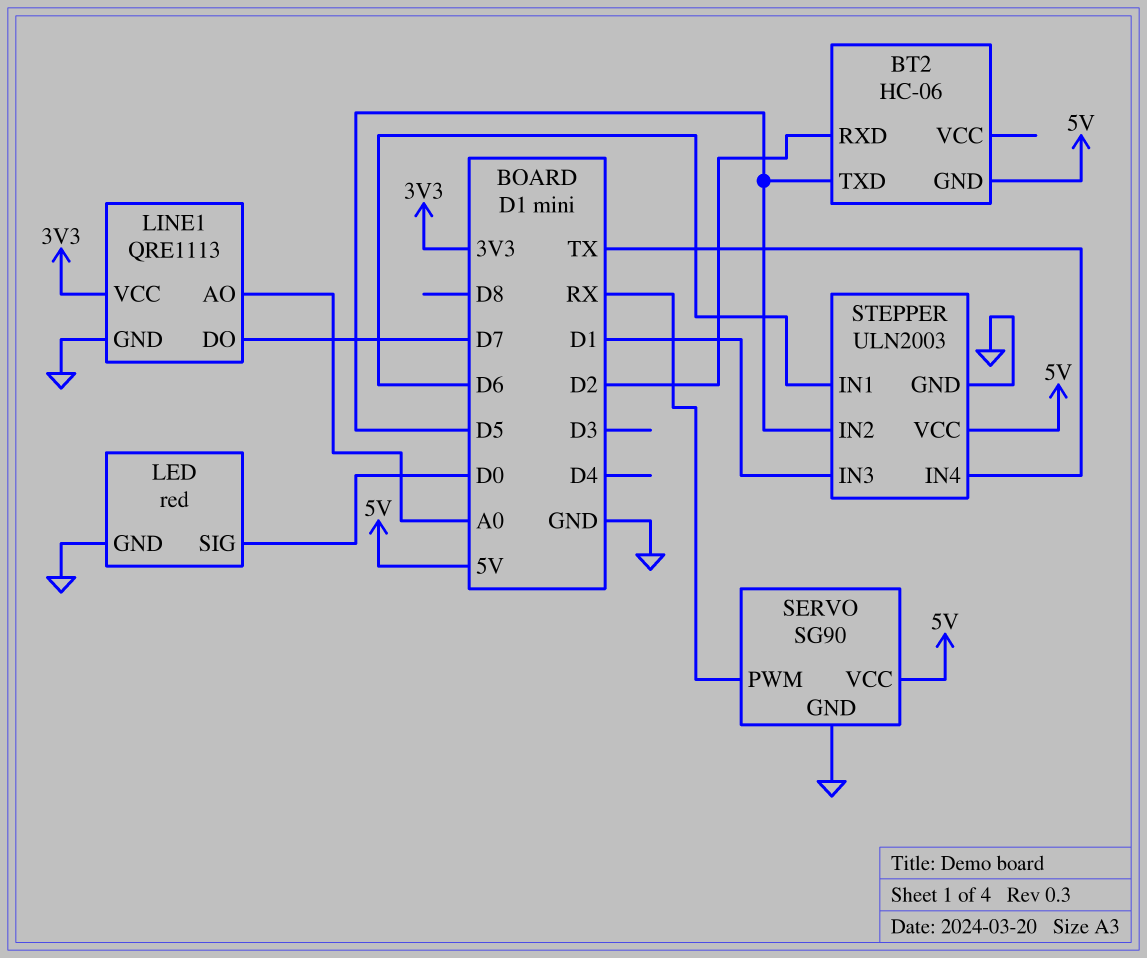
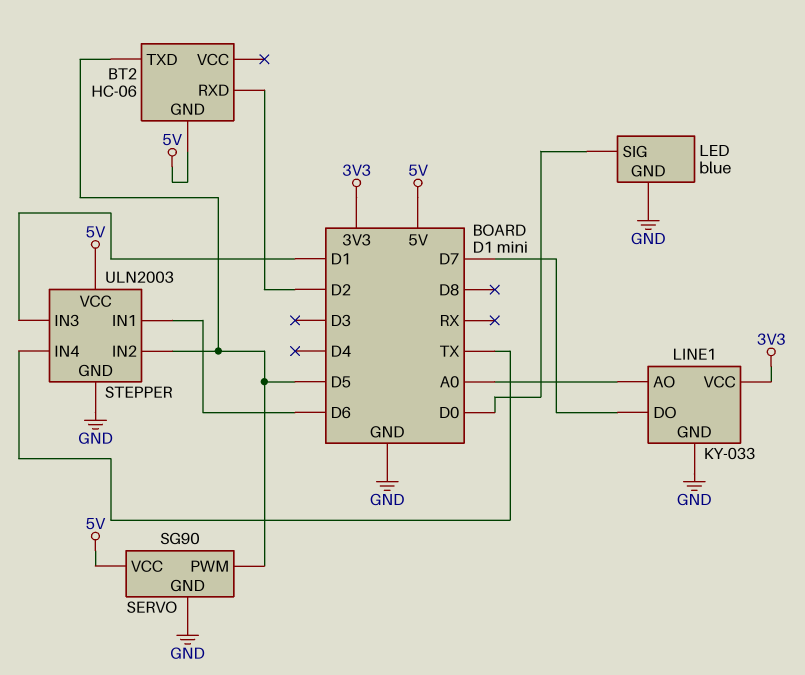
LED: red -> blue
LINE1: QRE1113 -> KY-033
SERVO pin PWM: RX -> D5

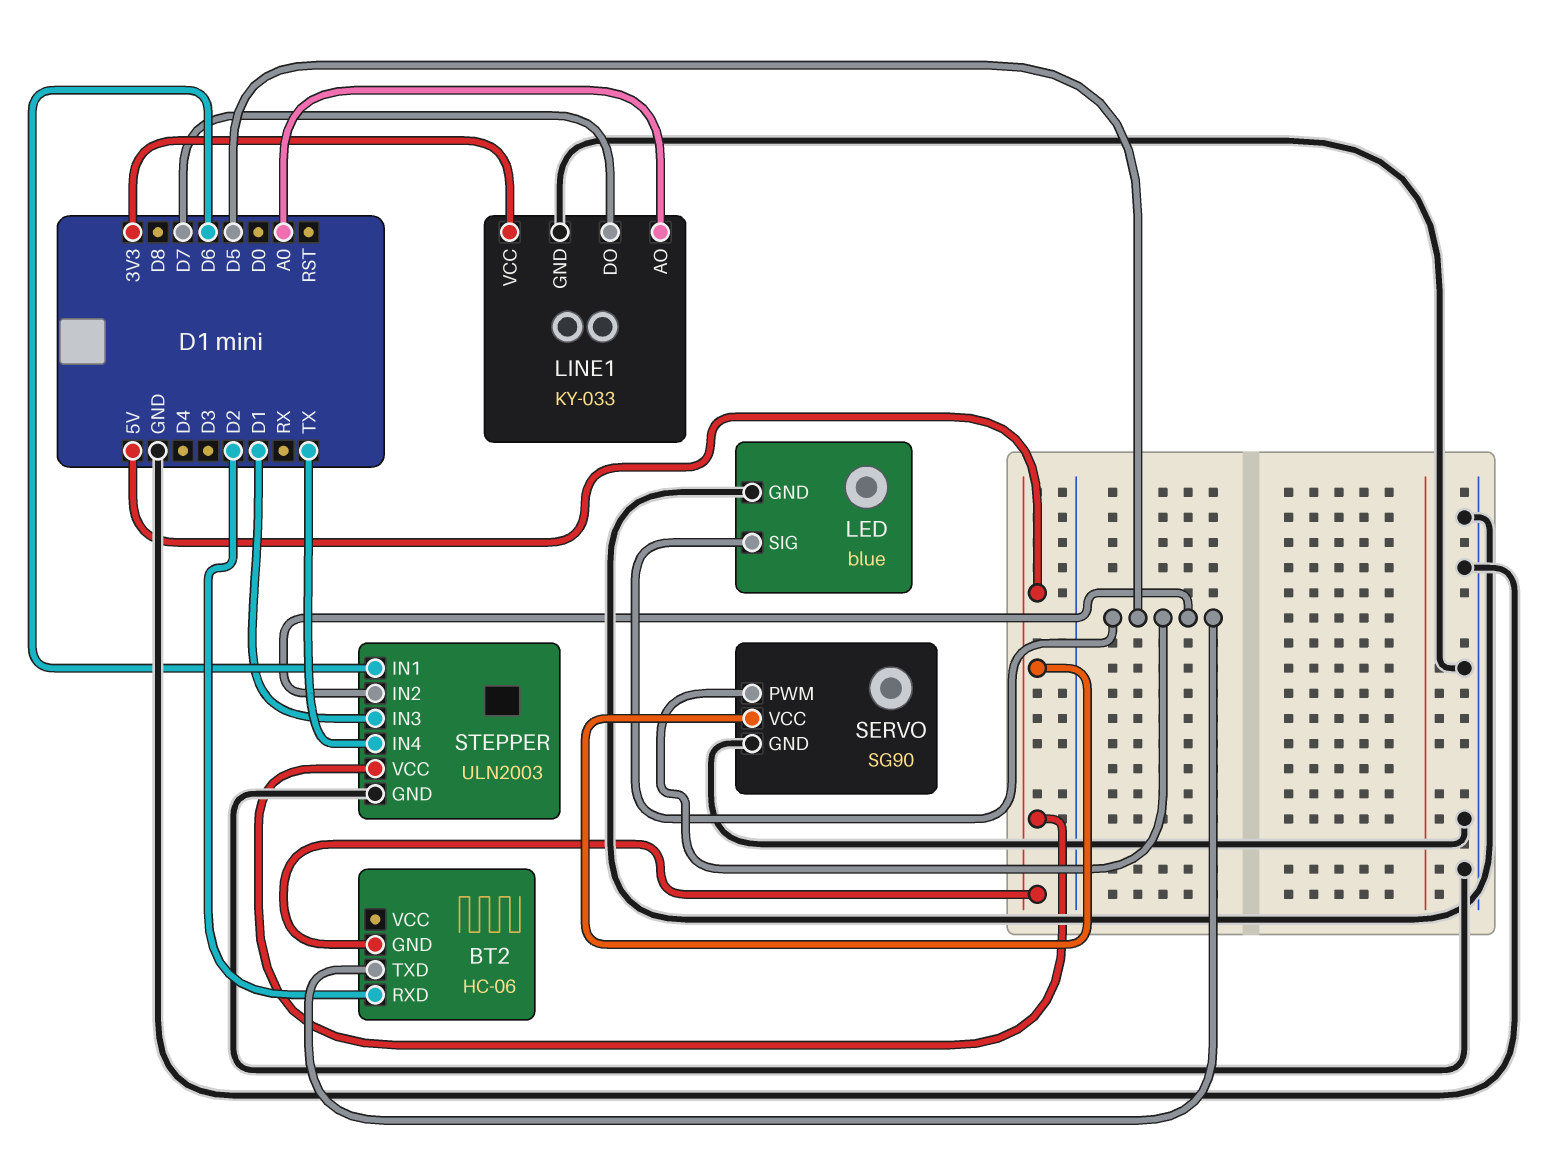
LED pin SIG: D0 -> D5

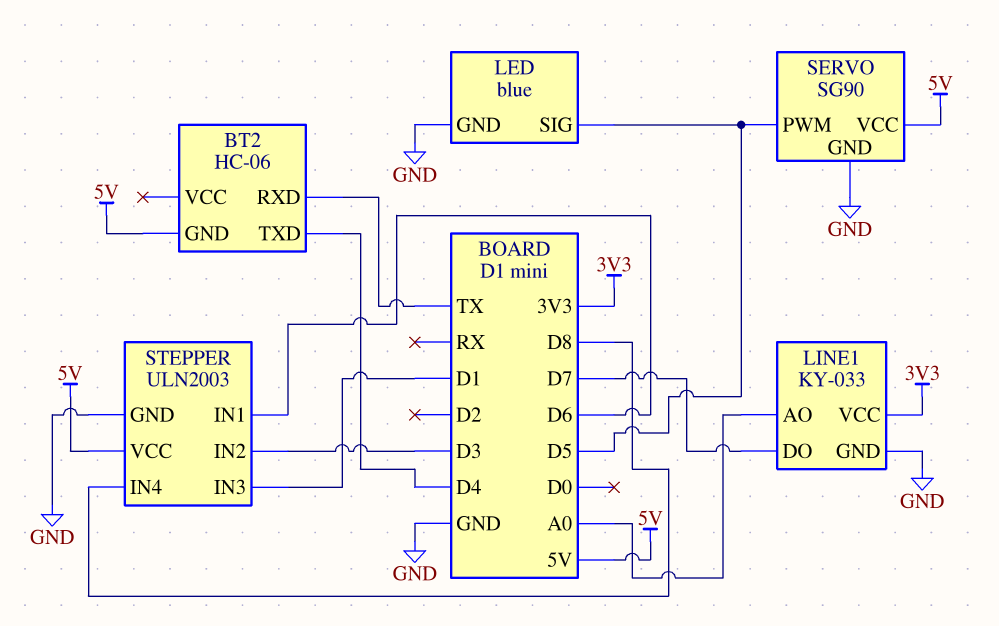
BT2 pin RXD: D2 -> TX
BT2 pin TXD: D5 -> D4
STEPPER pin IN2: D5 -> D3
STEPPER pin IN4: TX -> D8

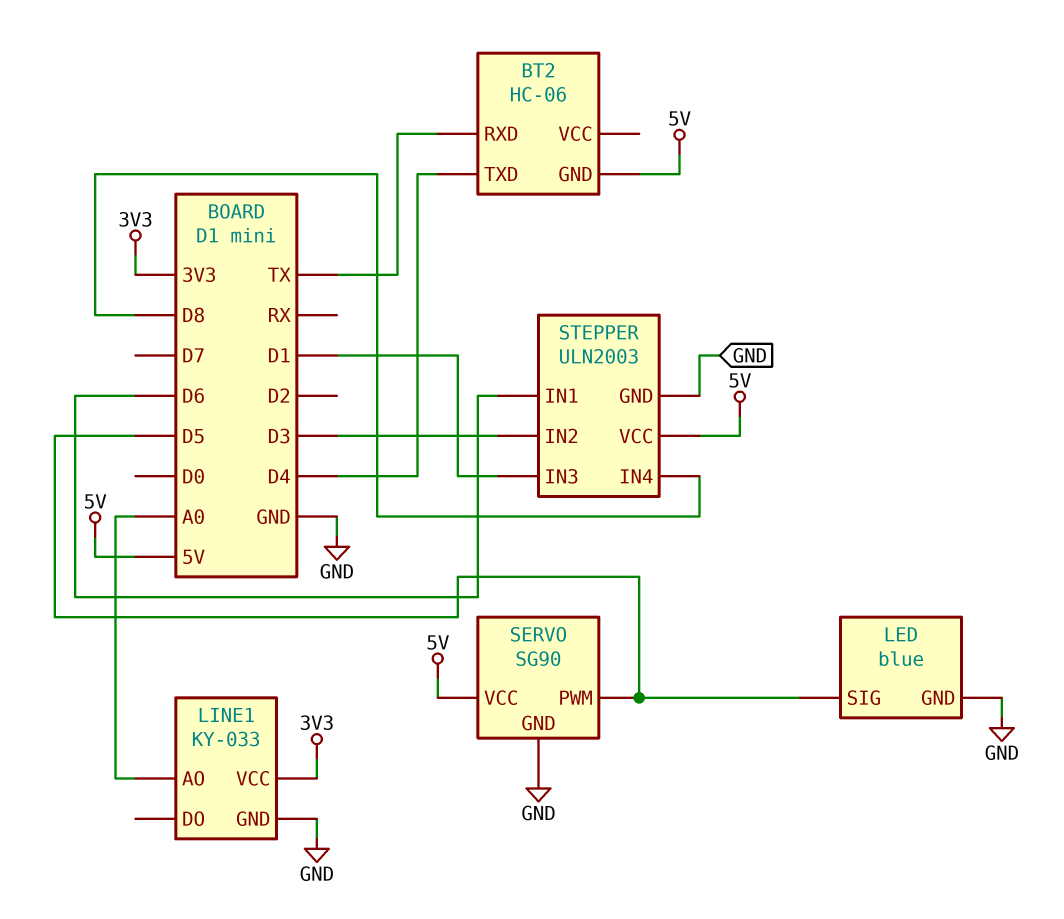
LINE1 pin DO: D7 -> none

